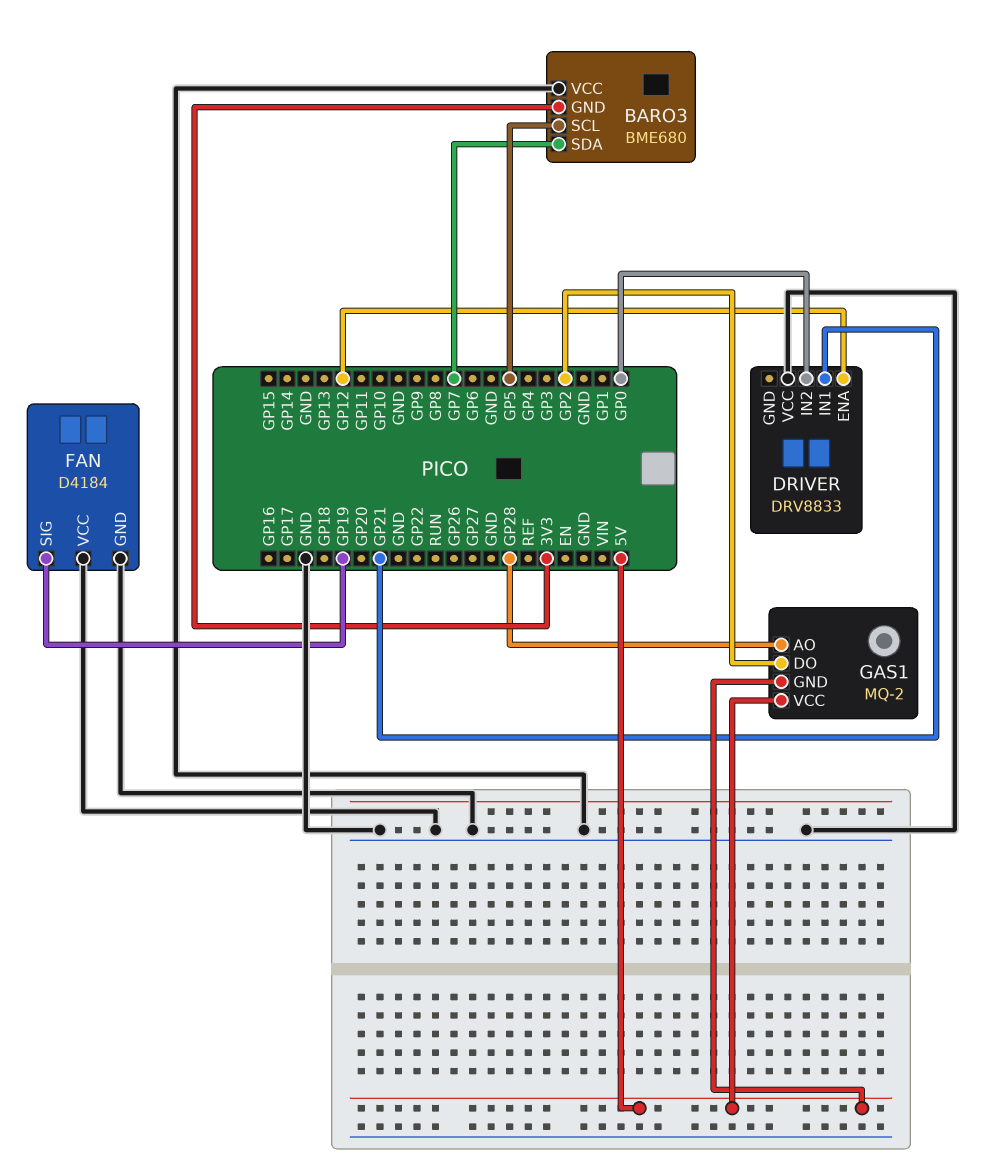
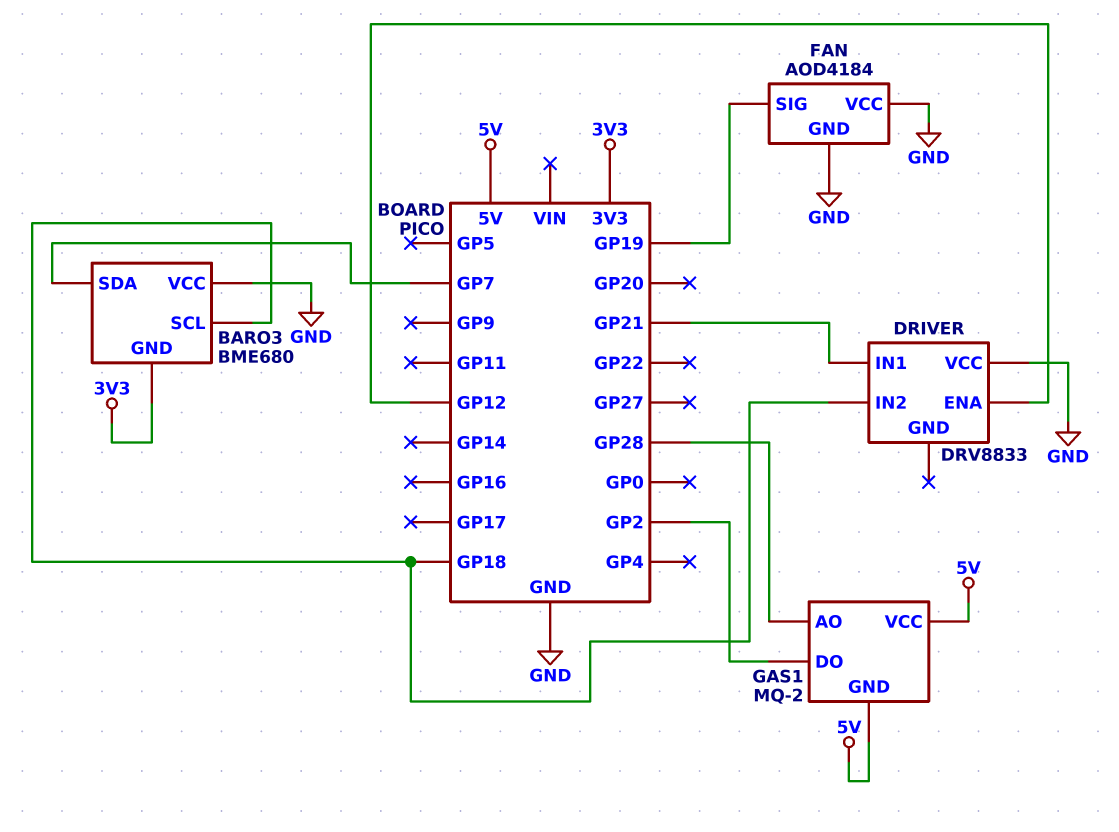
BARO3 pin SCL: GP5 -> GP18
DRIVER pin IN2: GP0 -> GP18
FAN: D4184 -> AOD4184

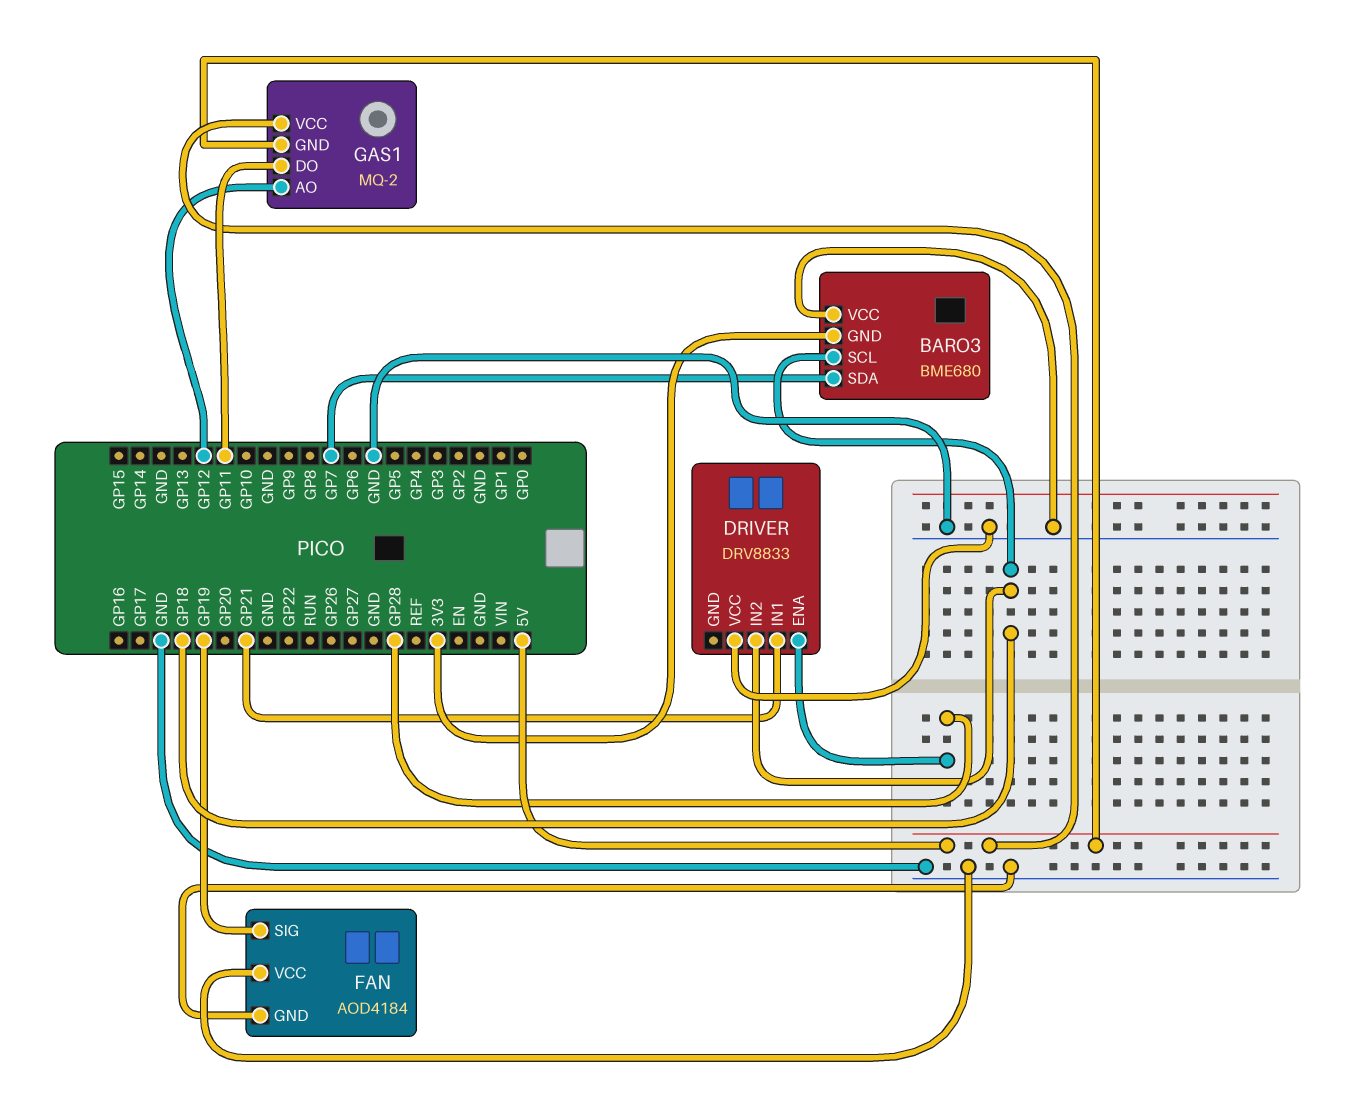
DRIVER pin ENA: GP12 -> GP28
GAS1 pin AO: GP28 -> GP12
GAS1 pin DO: GP2 -> GP11

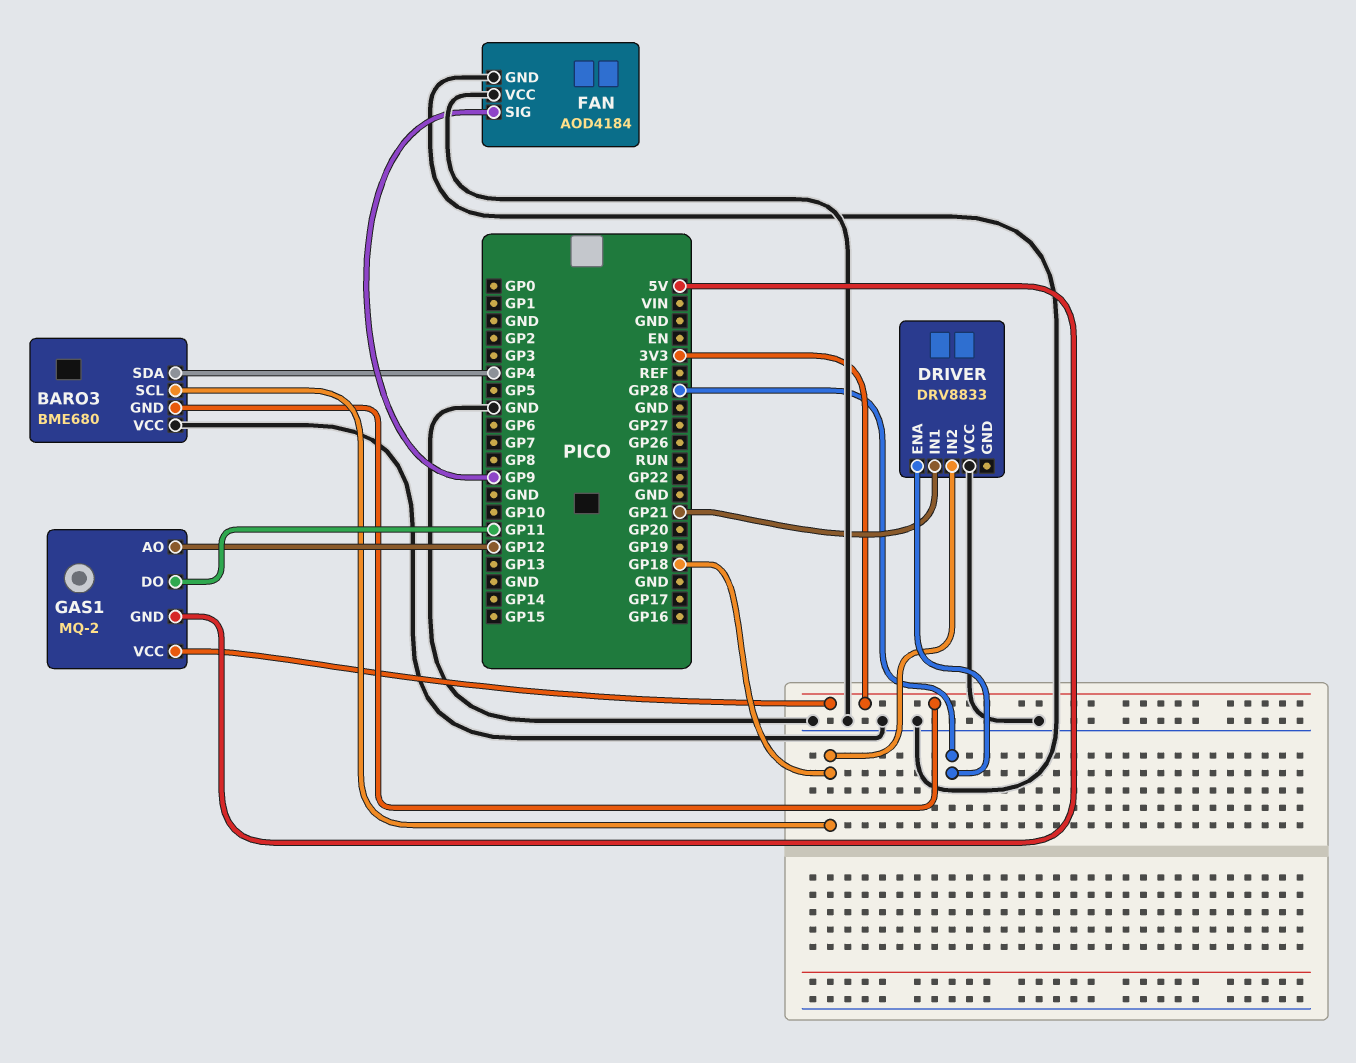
BARO3 pin SDA: GP7 -> GP4
FAN pin SIG: GP19 -> GP9
GAS1 pin VCC: 5V -> 3V3

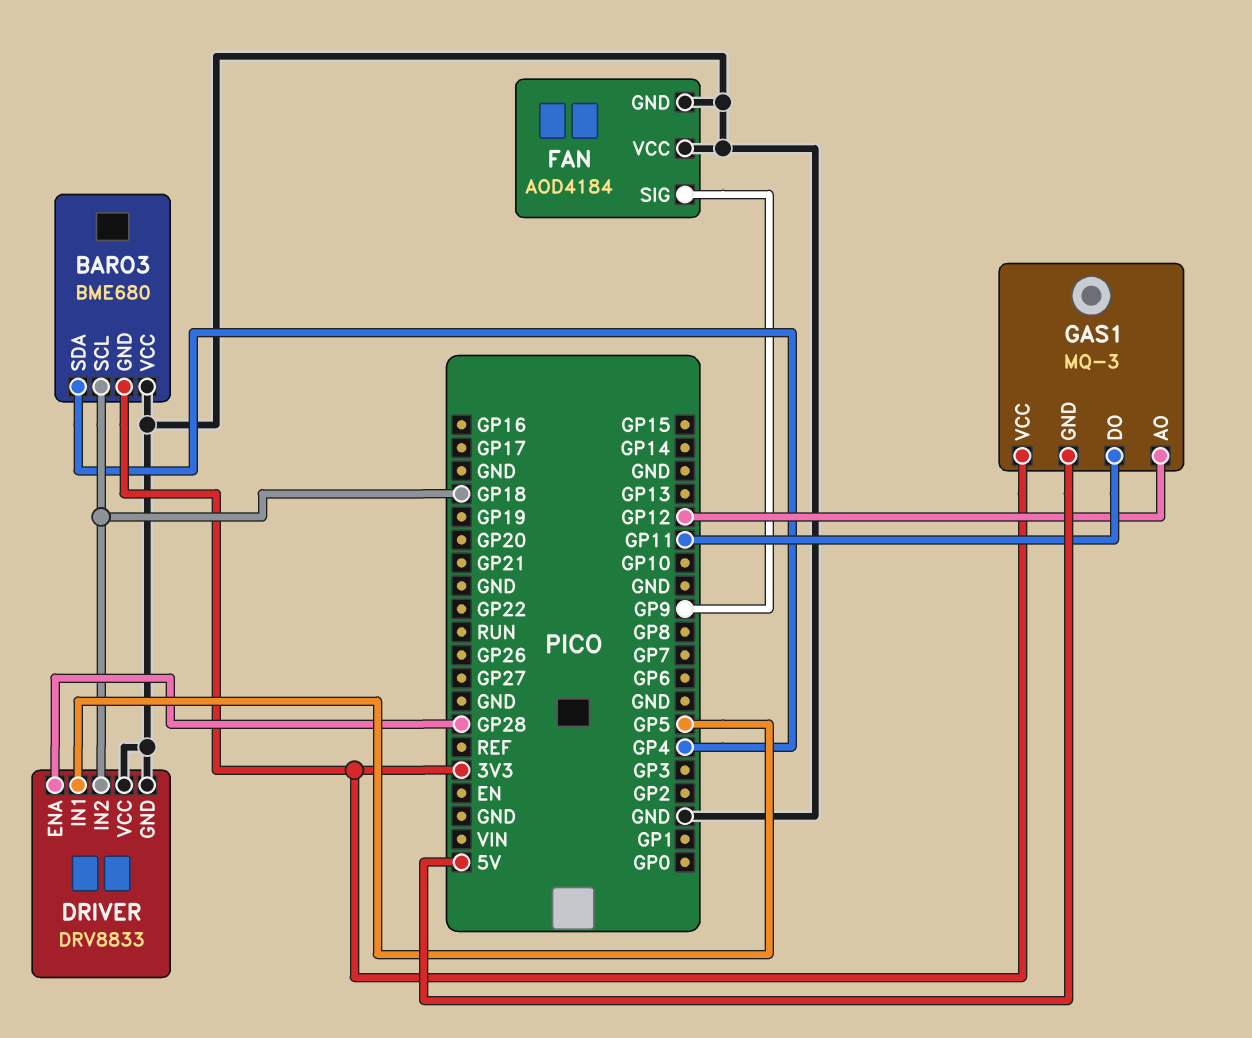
DRIVER pin GND: none -> GND
DRIVER pin IN1: GP21 -> GP5
GAS1: MQ-2 -> MQ-3

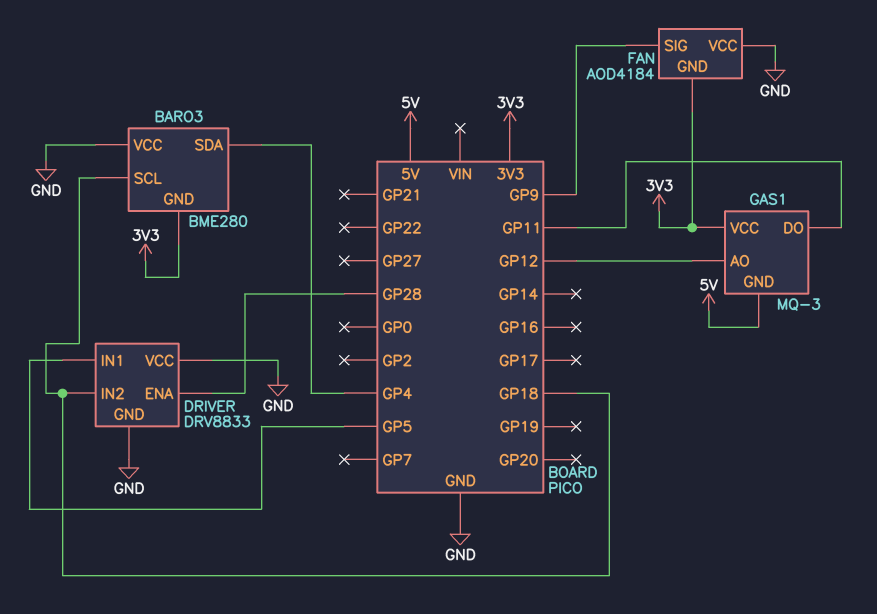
BARO3: BME680 -> BME280
FAN pin GND: GND -> 3V3

